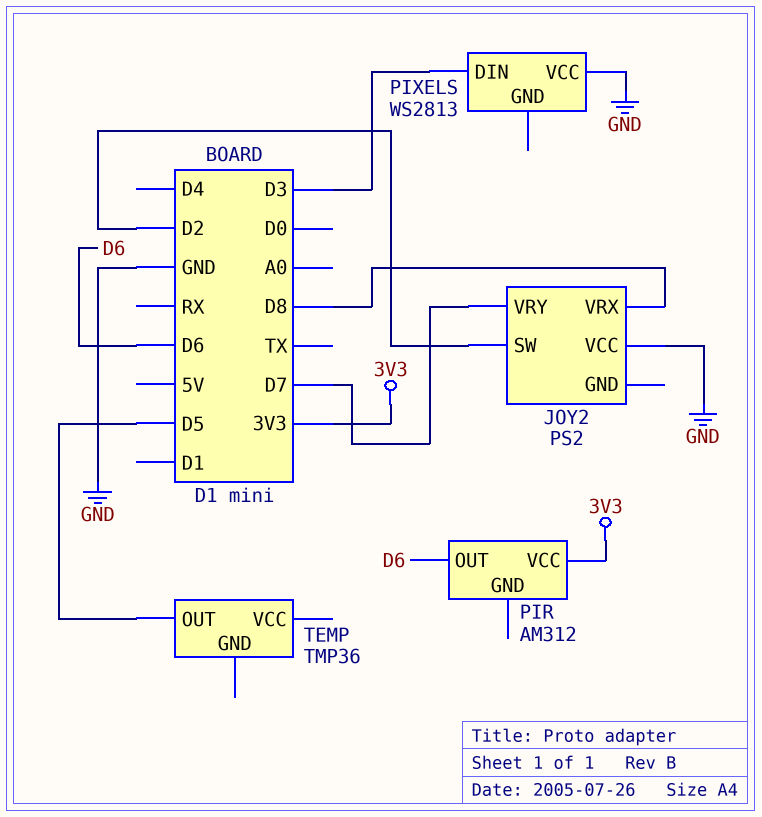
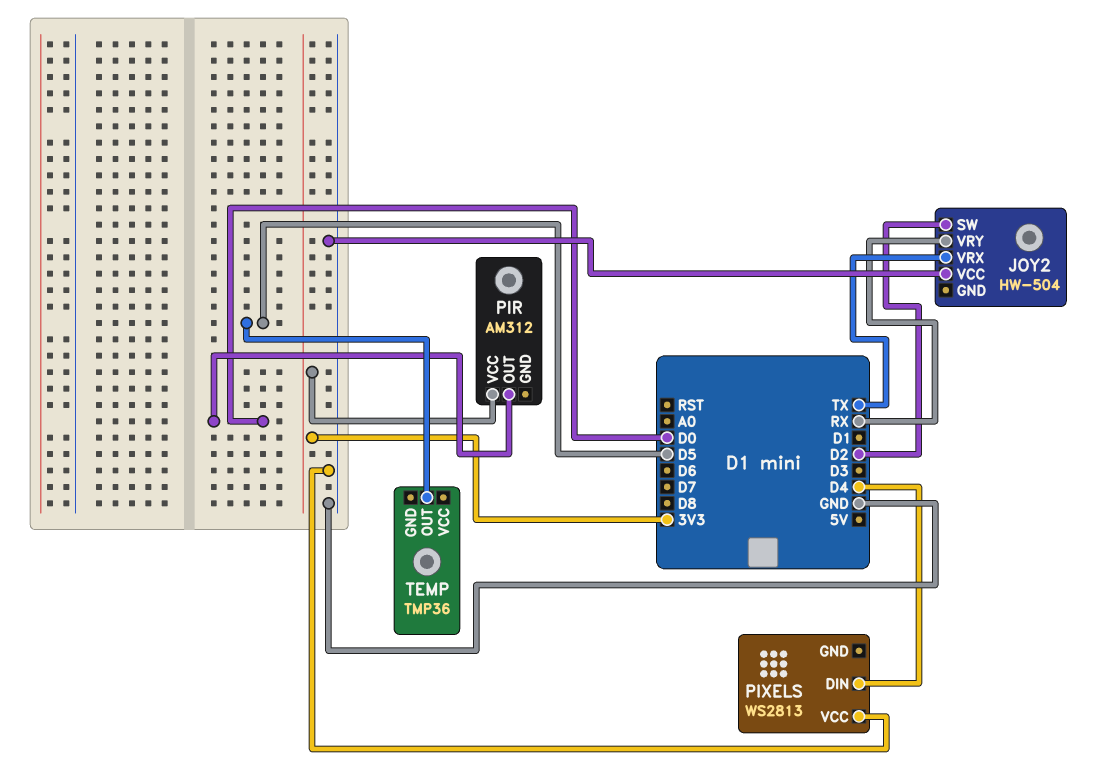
JOY2: PS2 -> HW-504
JOY2 pin VRX: D8 -> TX
JOY2 pin VRY: D7 -> RX
PIR pin OUT: D6 -> D0
PIXELS pin DIN: D3 -> D4

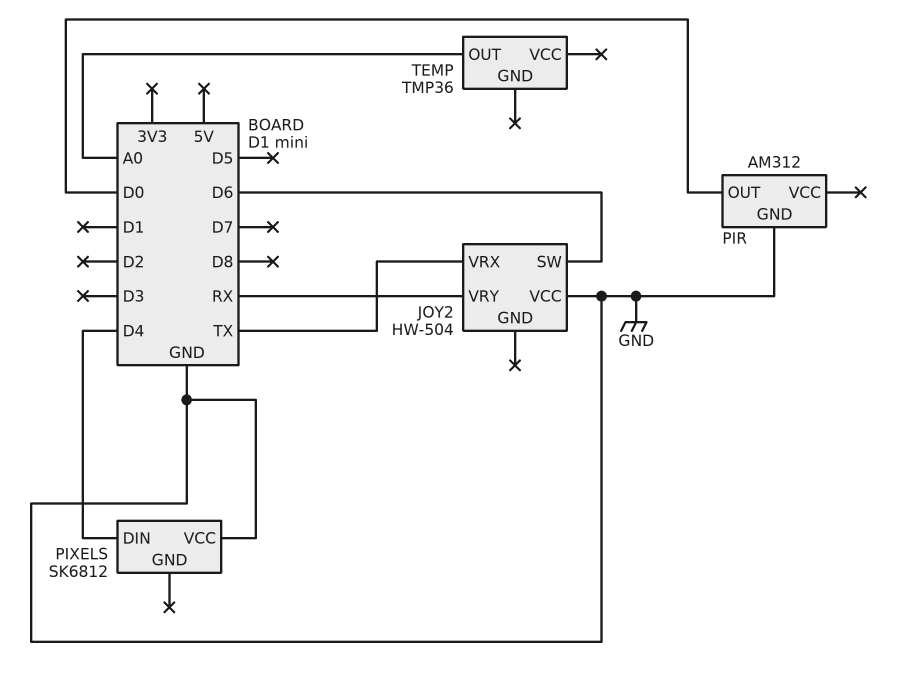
JOY2 pin SW: D2 -> D6
PIR pin GND: none -> GND
PIR pin VCC: 3V3 -> none
PIXELS: WS2813 -> SK6812
TEMP pin OUT: D5 -> A0

